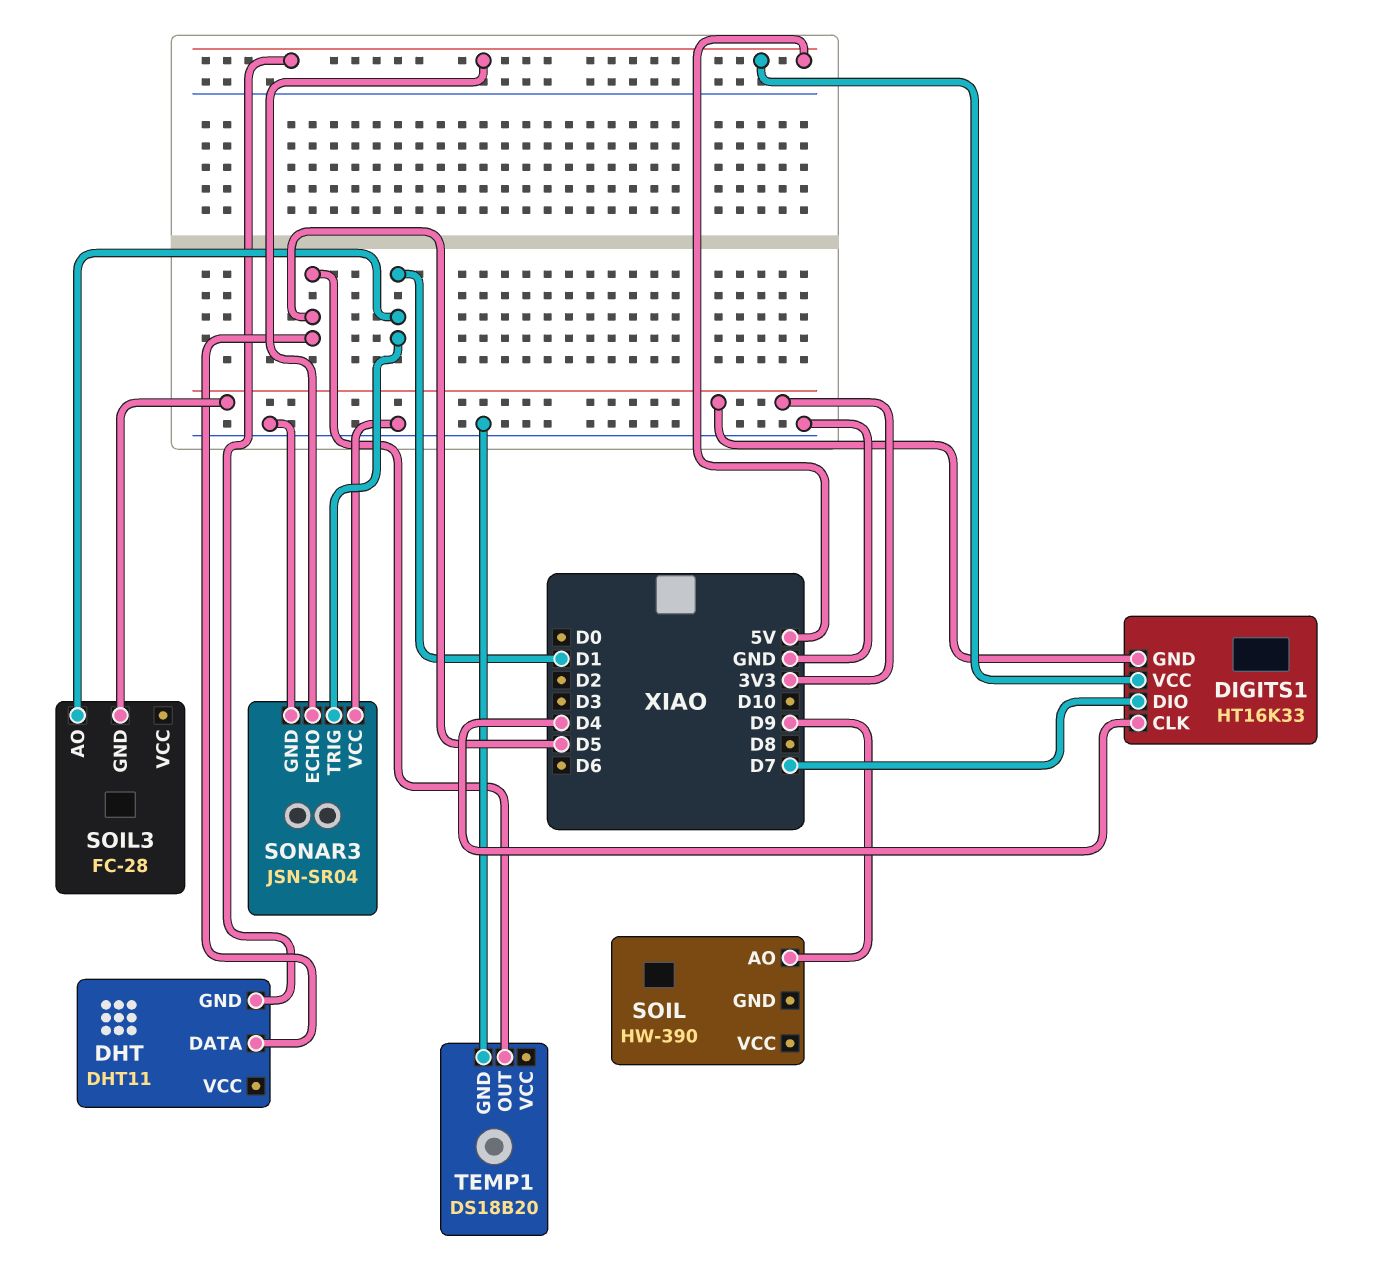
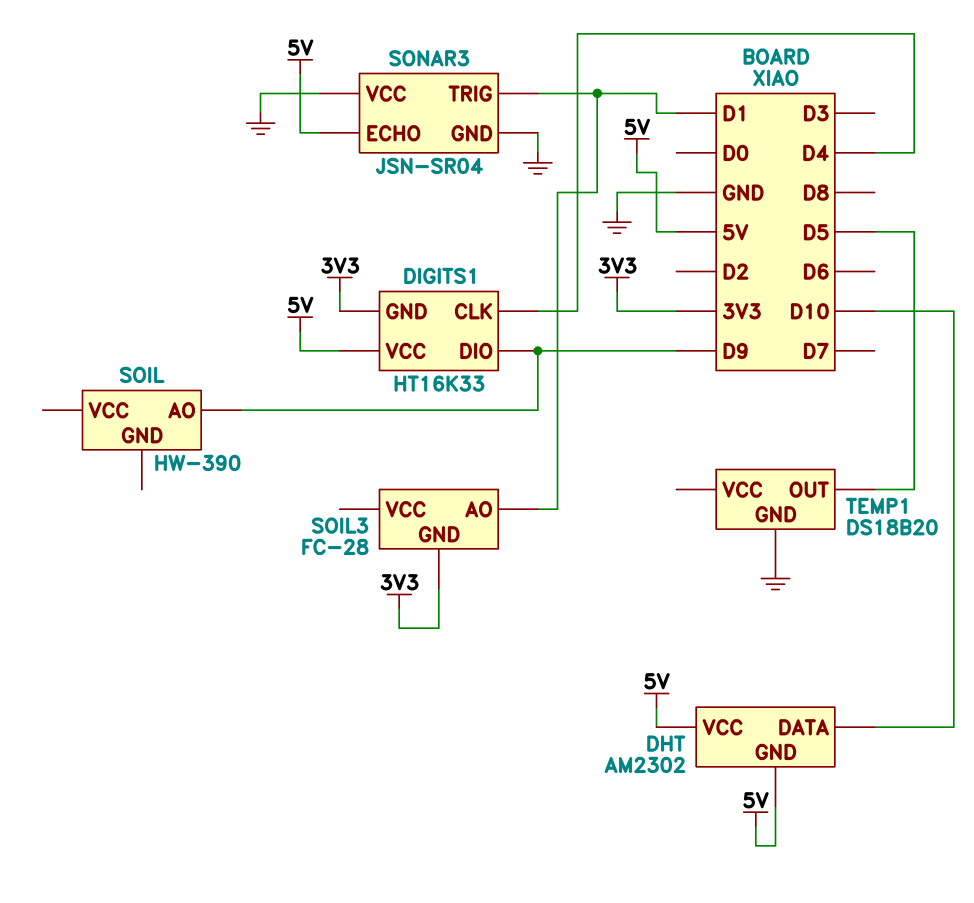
DHT: DHT11 -> AM2302
DHT pin DATA: D5 -> D10
DHT pin VCC: none -> 5V
DIGITS1 pin DIO: D7 -> D9

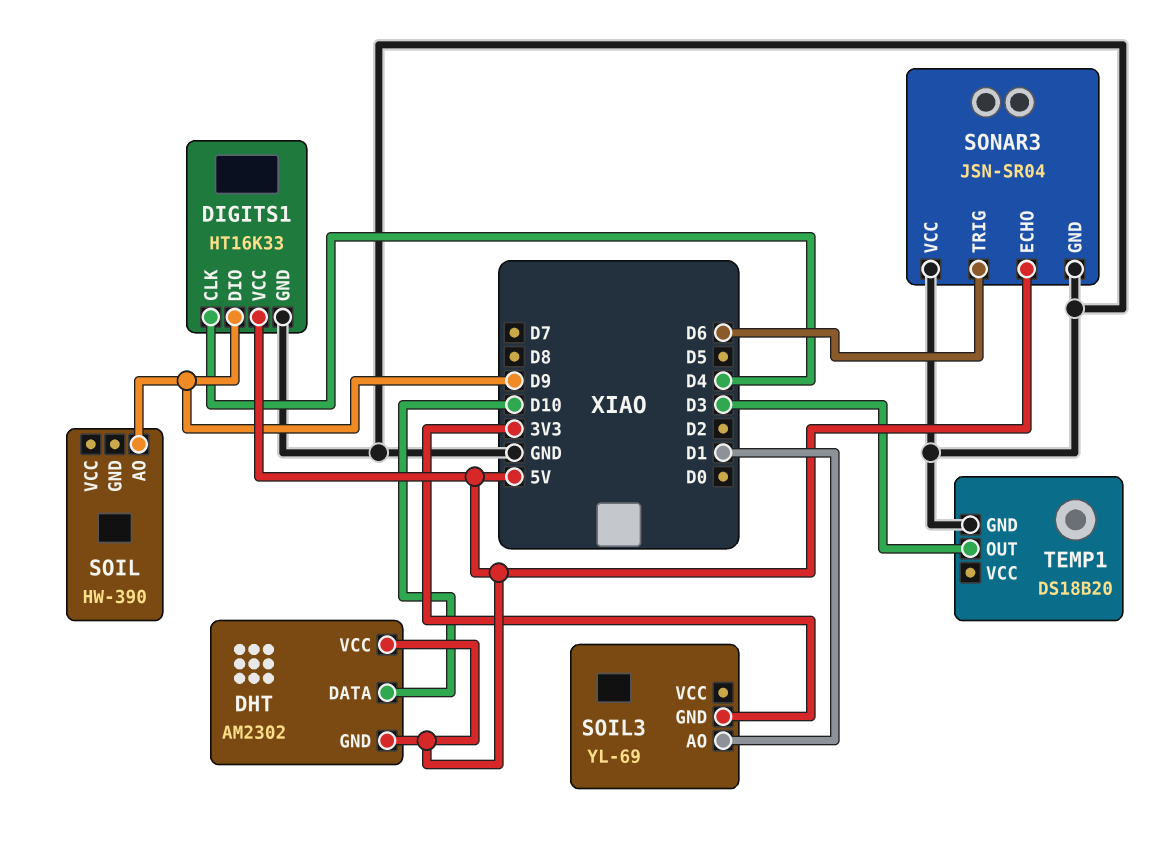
DIGITS1 pin GND: 3V3 -> GND
SOIL3: FC-28 -> YL-69
SONAR3 pin TRIG: D1 -> D6
TEMP1 pin OUT: D5 -> D3

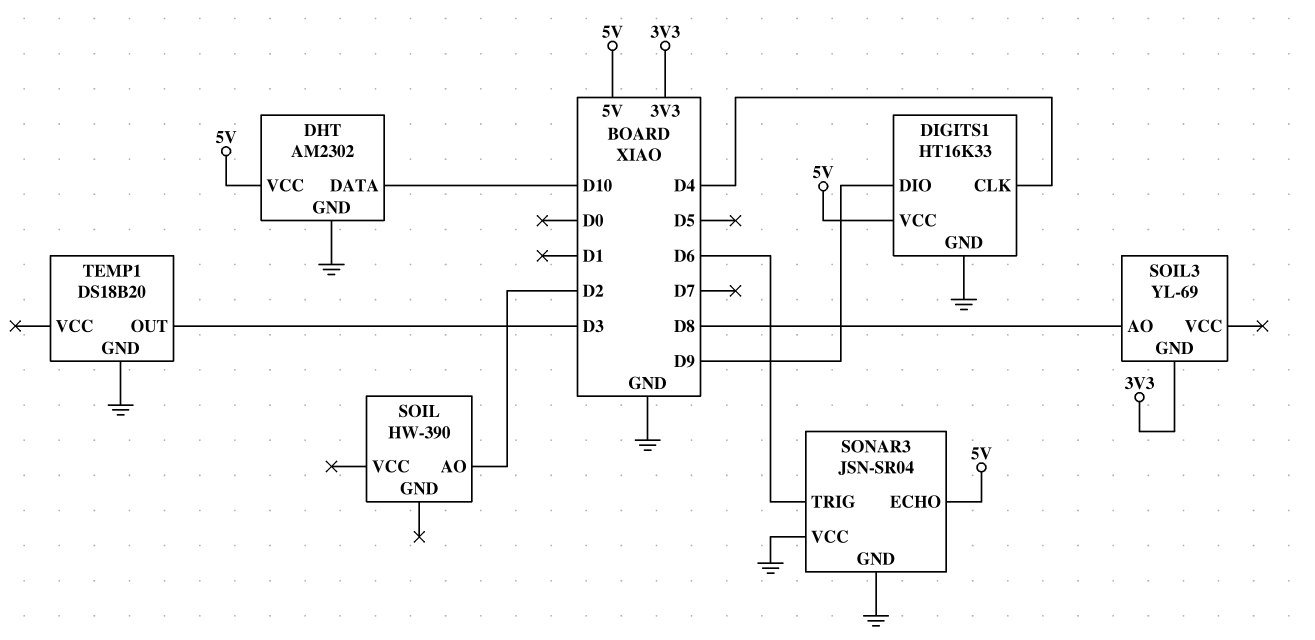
DHT pin GND: 5V -> GND
SOIL pin AO: D9 -> D2
SOIL3 pin AO: D1 -> D8

